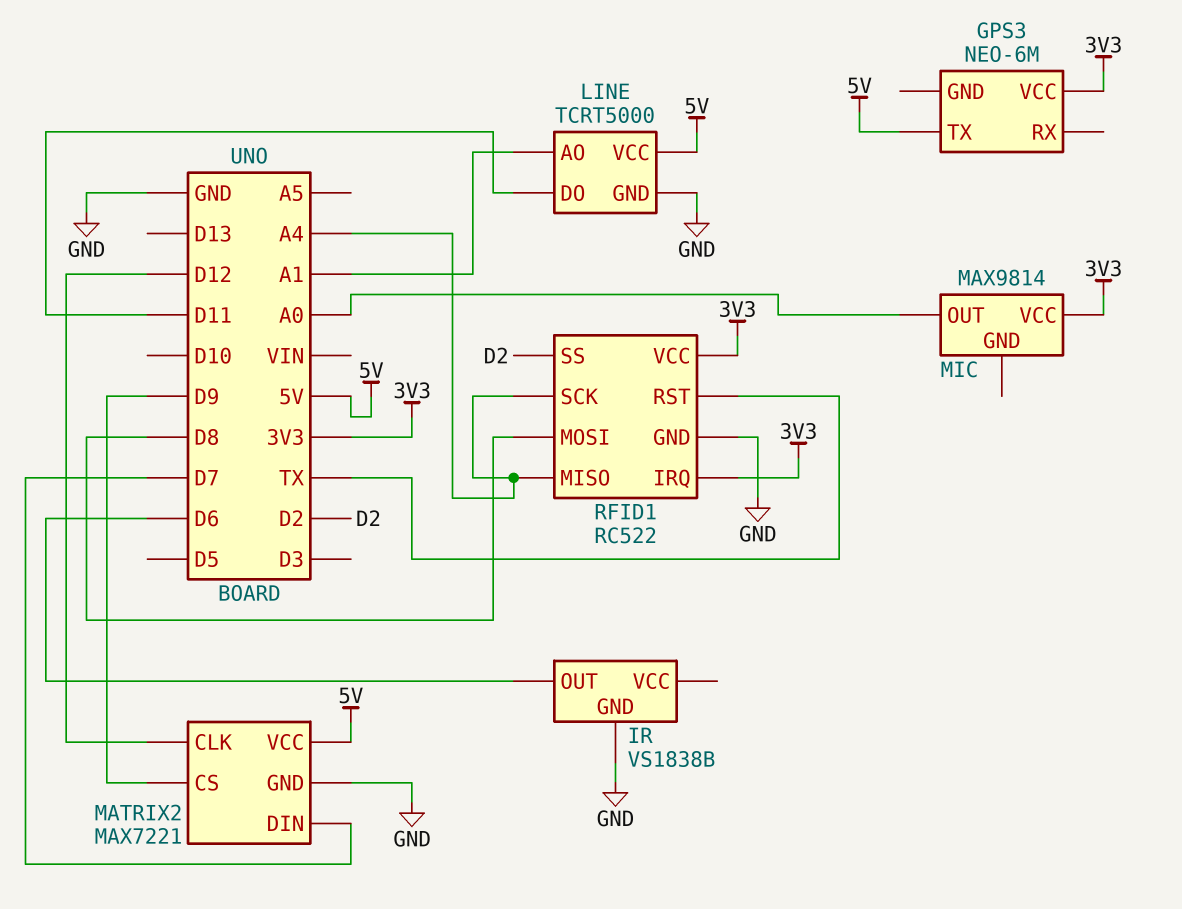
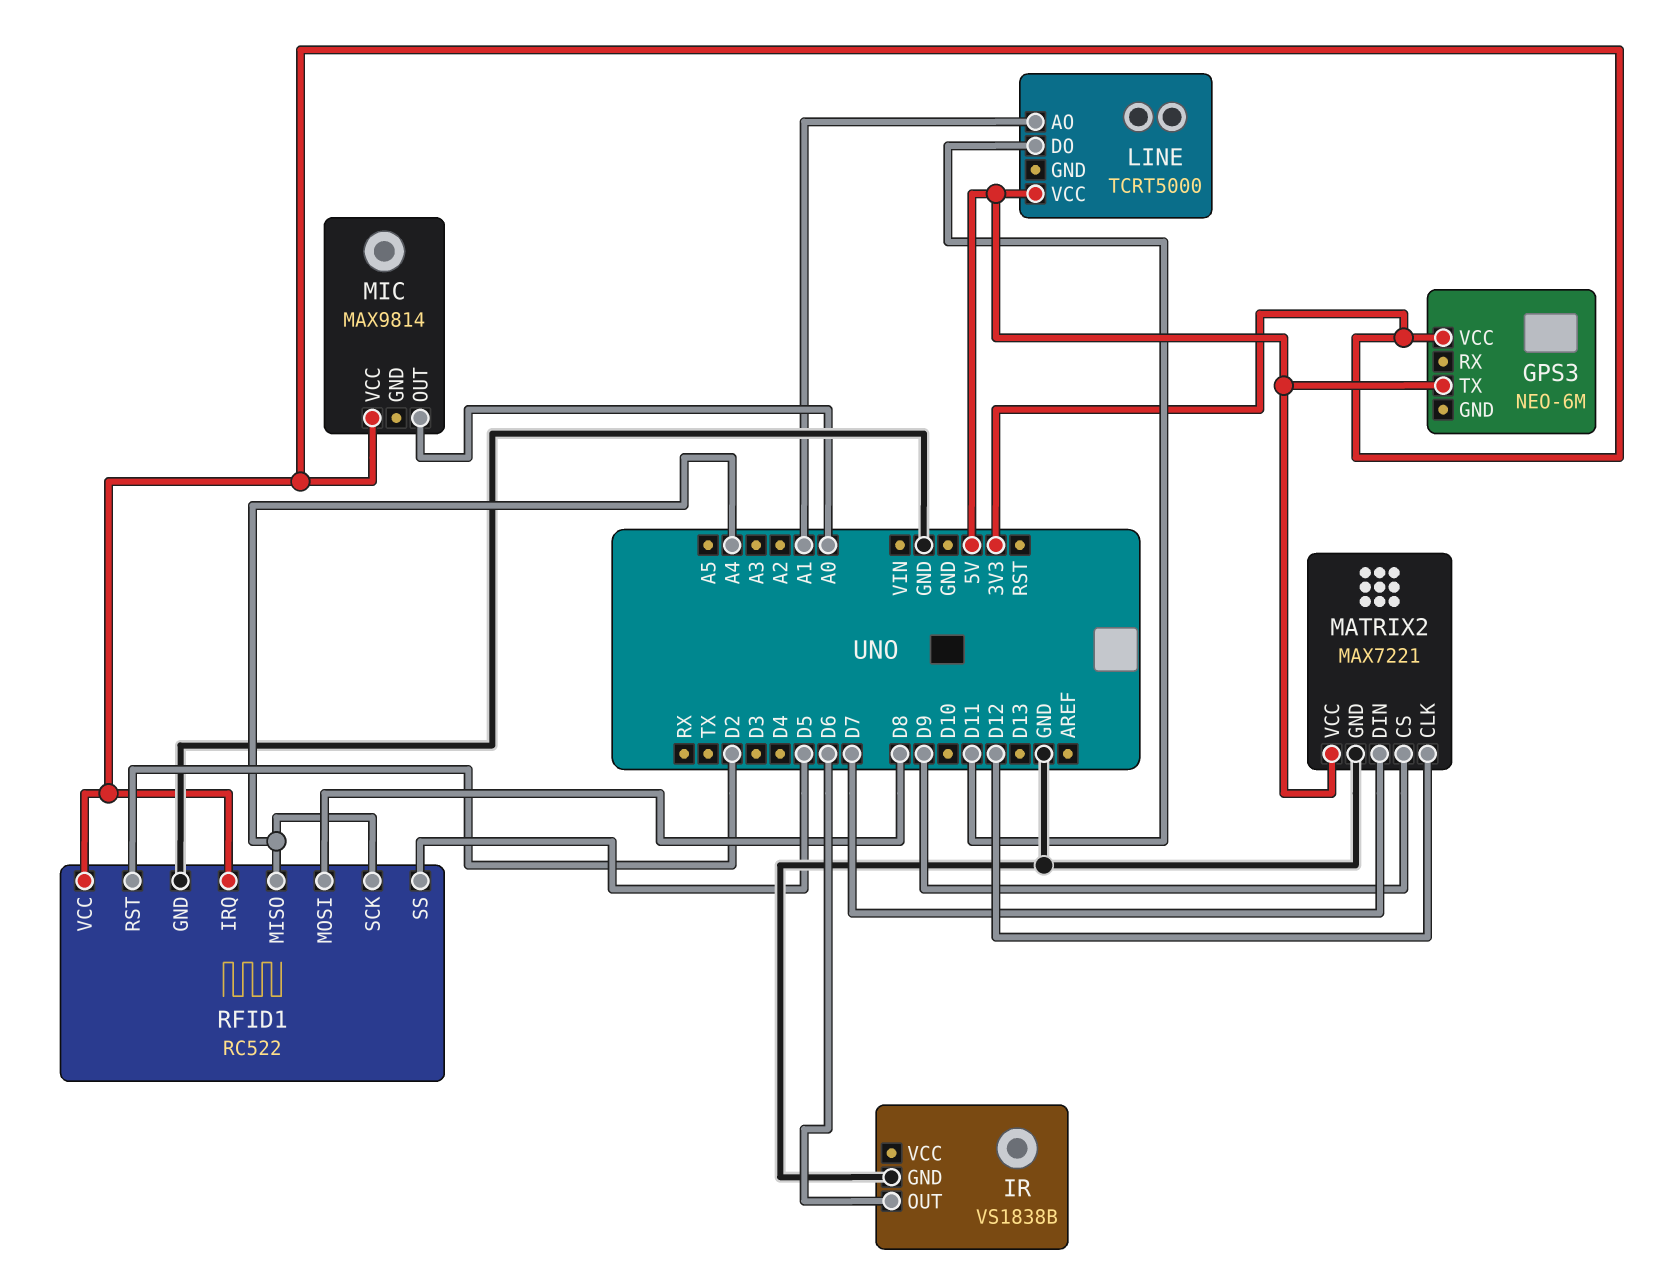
LINE pin GND: GND -> none
RFID1 pin RST: TX -> D2
RFID1 pin SS: D2 -> D5

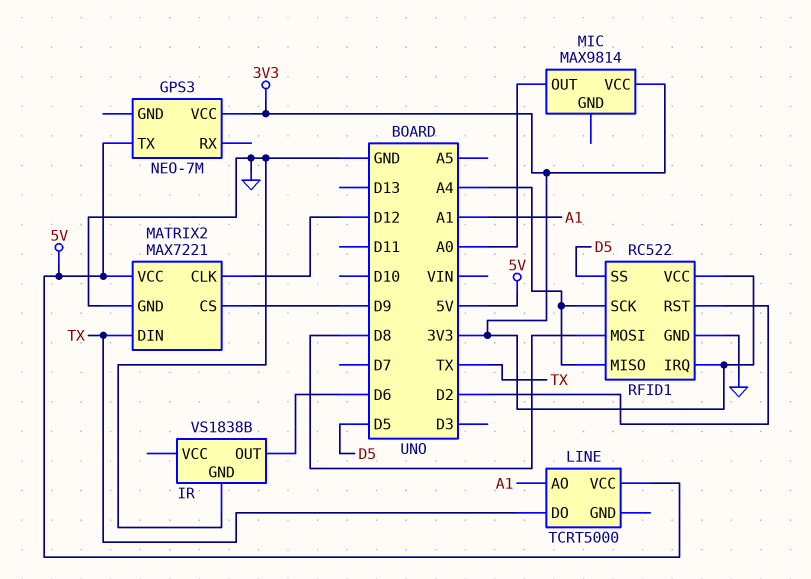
GPS3: NEO-6M -> NEO-7M
LINE pin DO: D11 -> TX
MATRIX2 pin DIN: D7 -> TX

